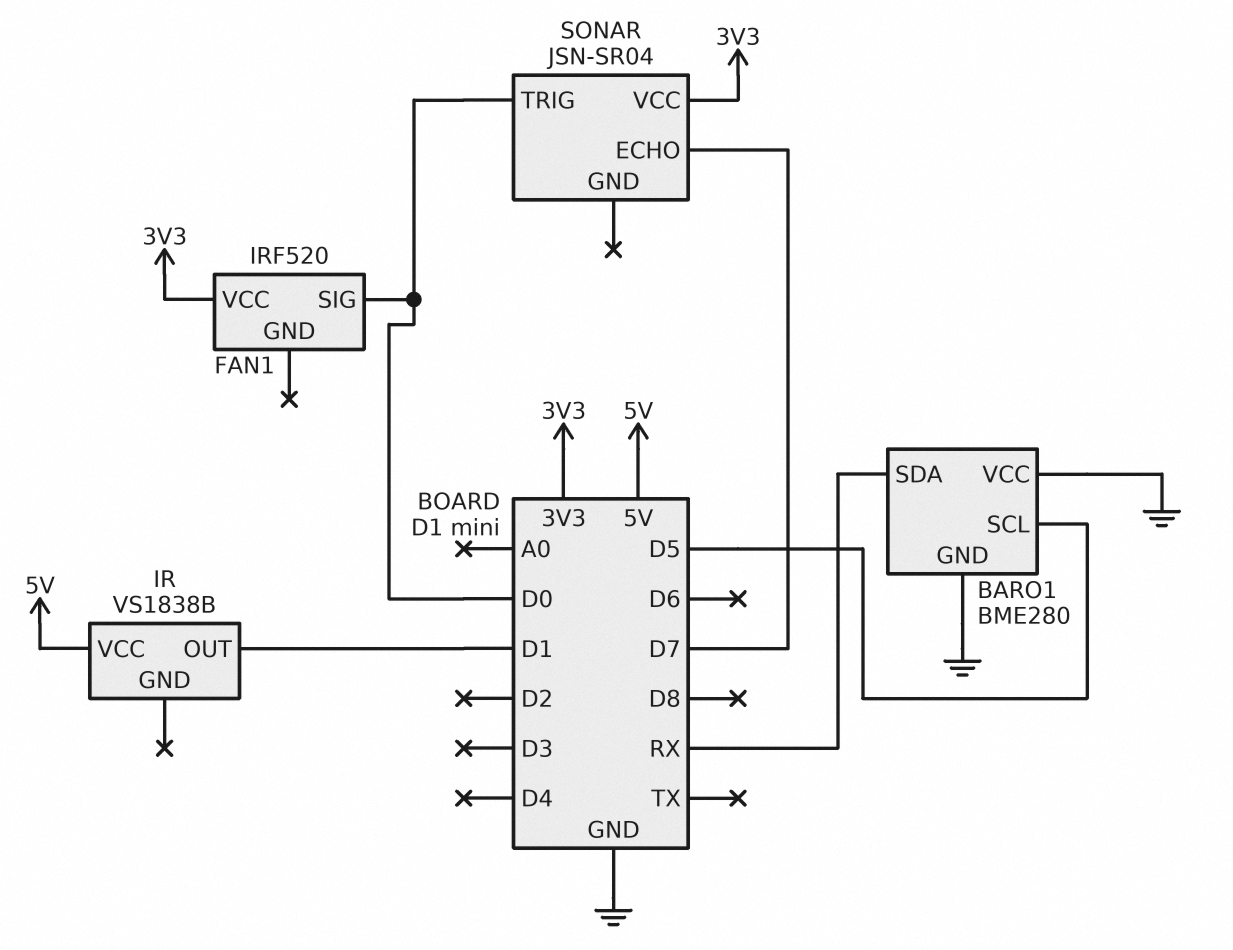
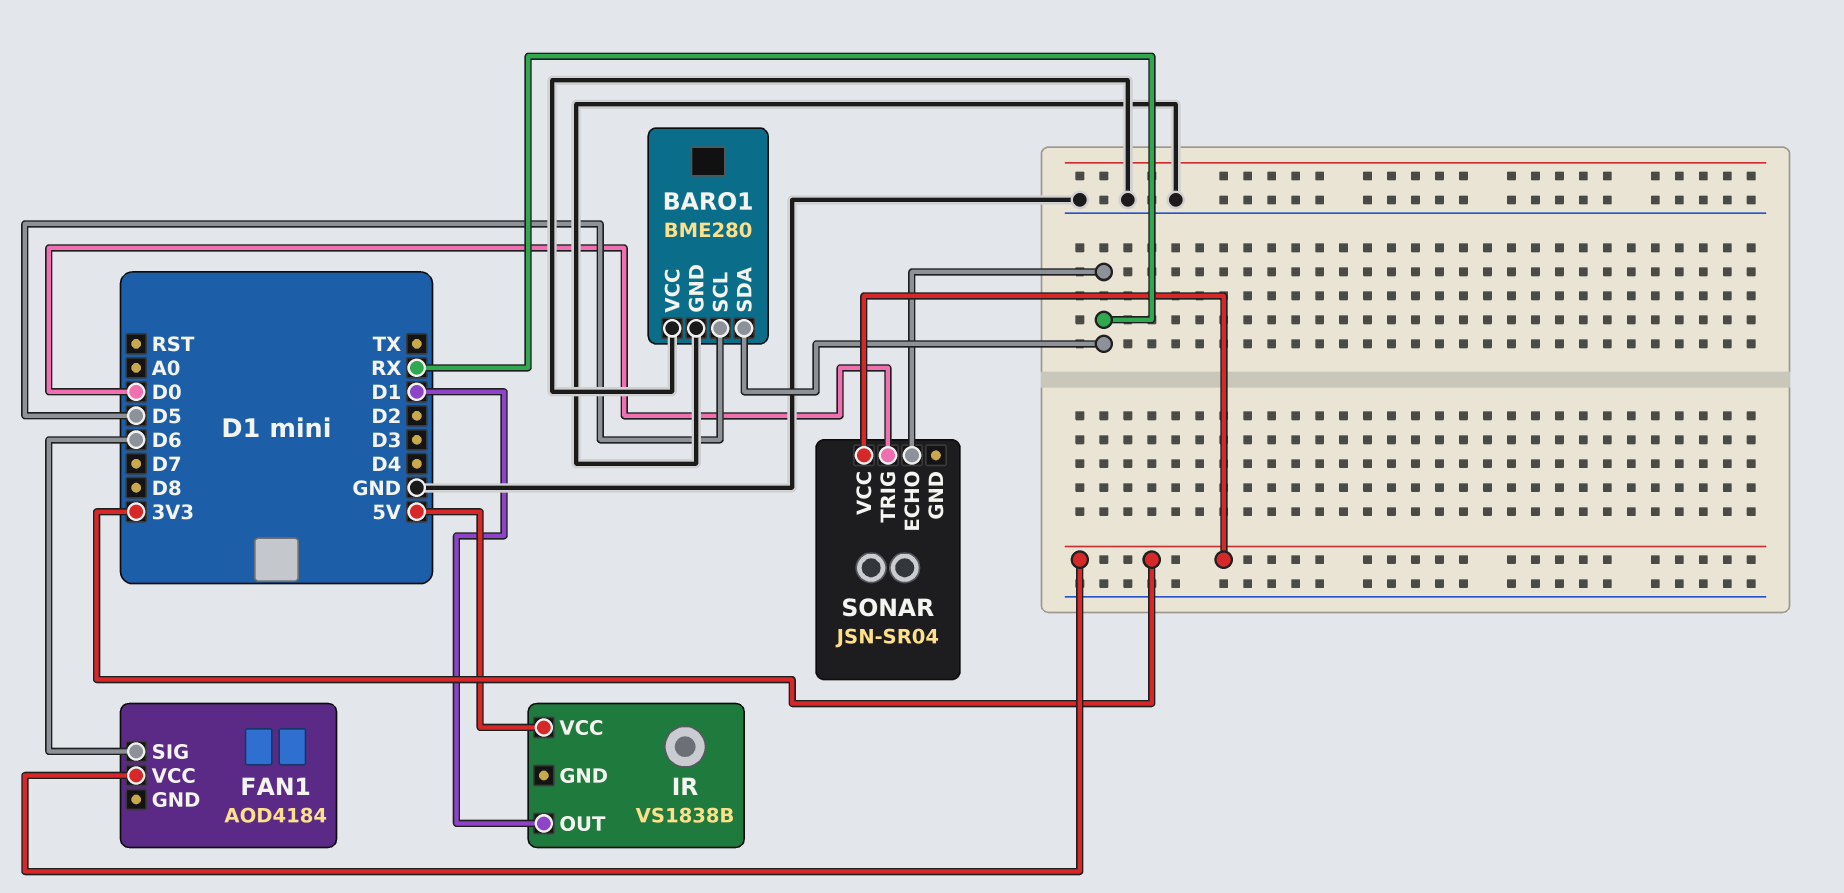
FAN1: IRF520 -> AOD4184
FAN1 pin SIG: D0 -> D6
SONAR pin ECHO: D7 -> RX

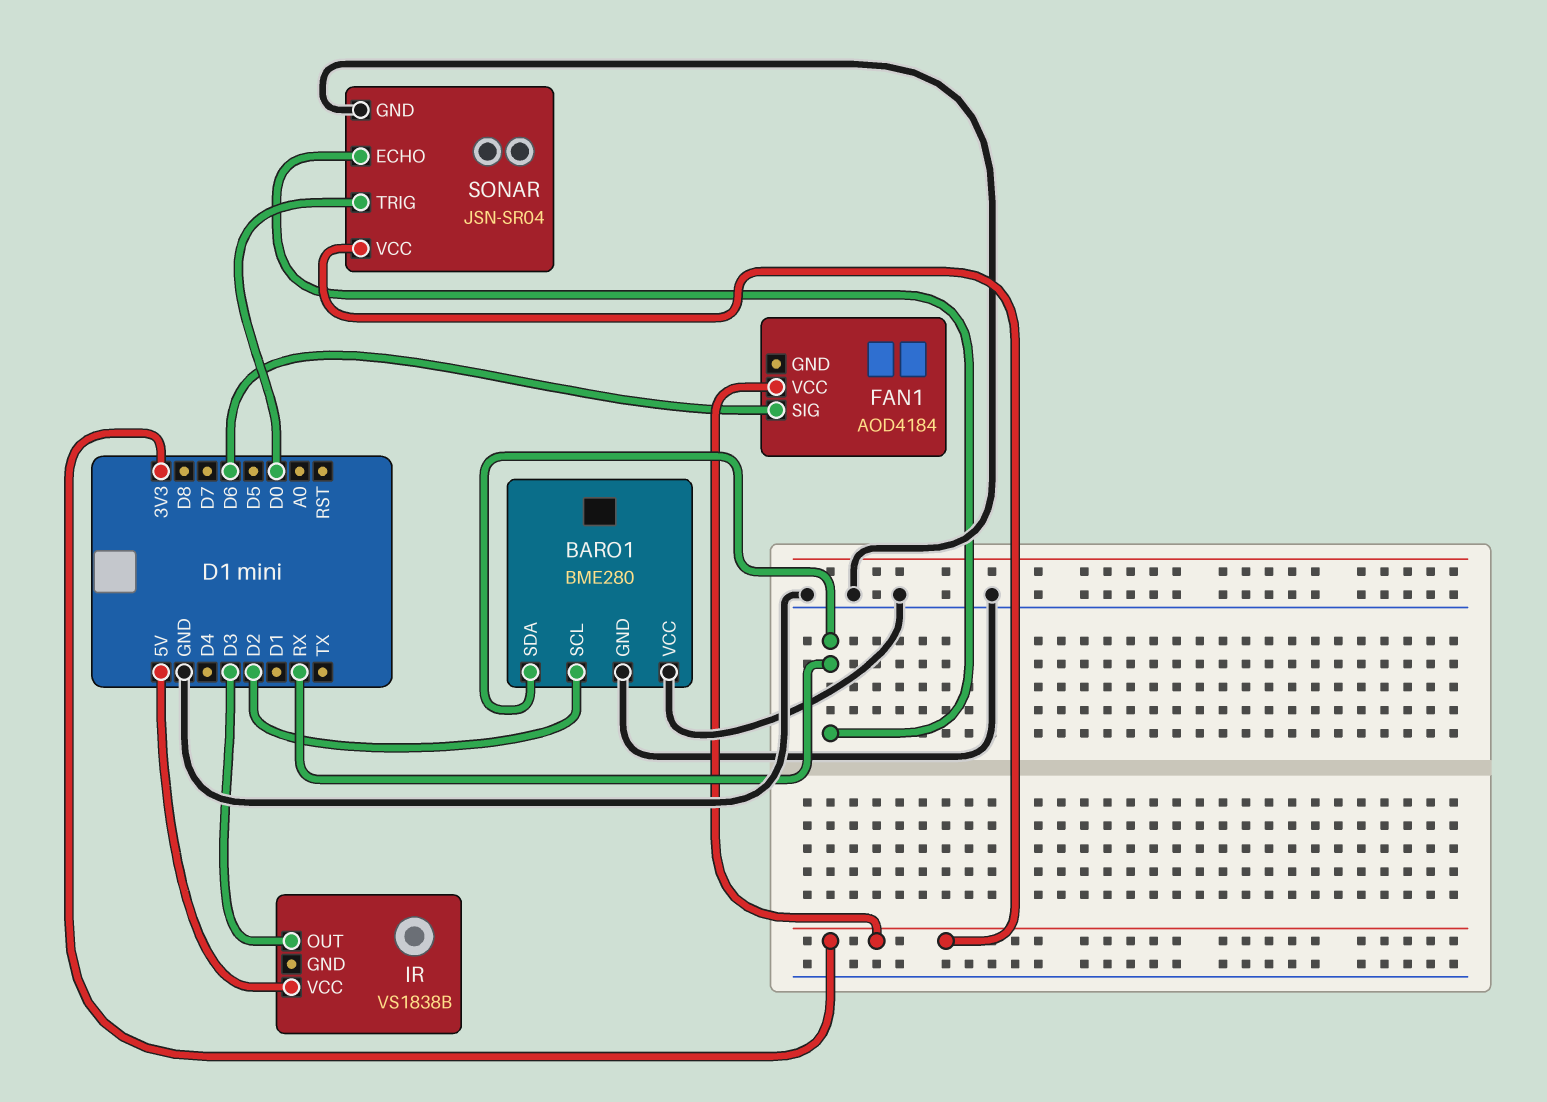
BARO1 pin SCL: D5 -> D2
IR pin OUT: D1 -> D3
SONAR pin GND: none -> GND

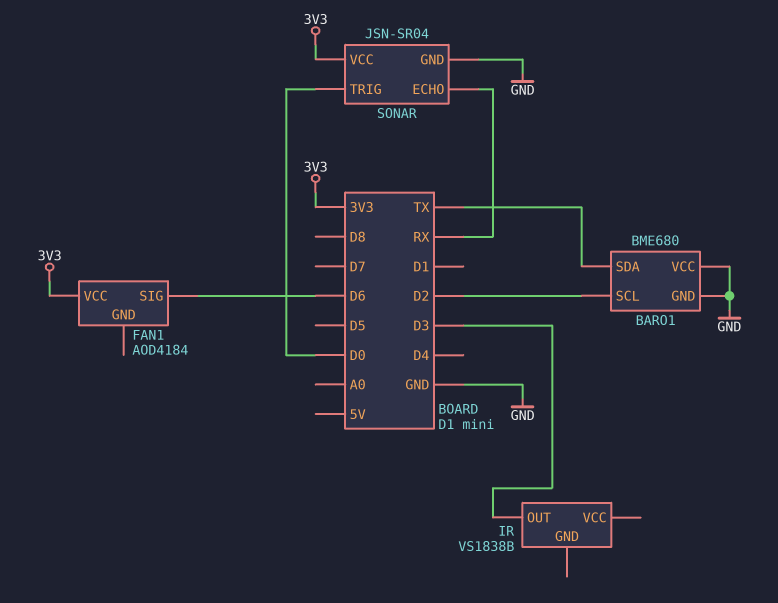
BARO1: BME280 -> BME680
BARO1 pin SDA: RX -> TX
IR pin VCC: 5V -> none

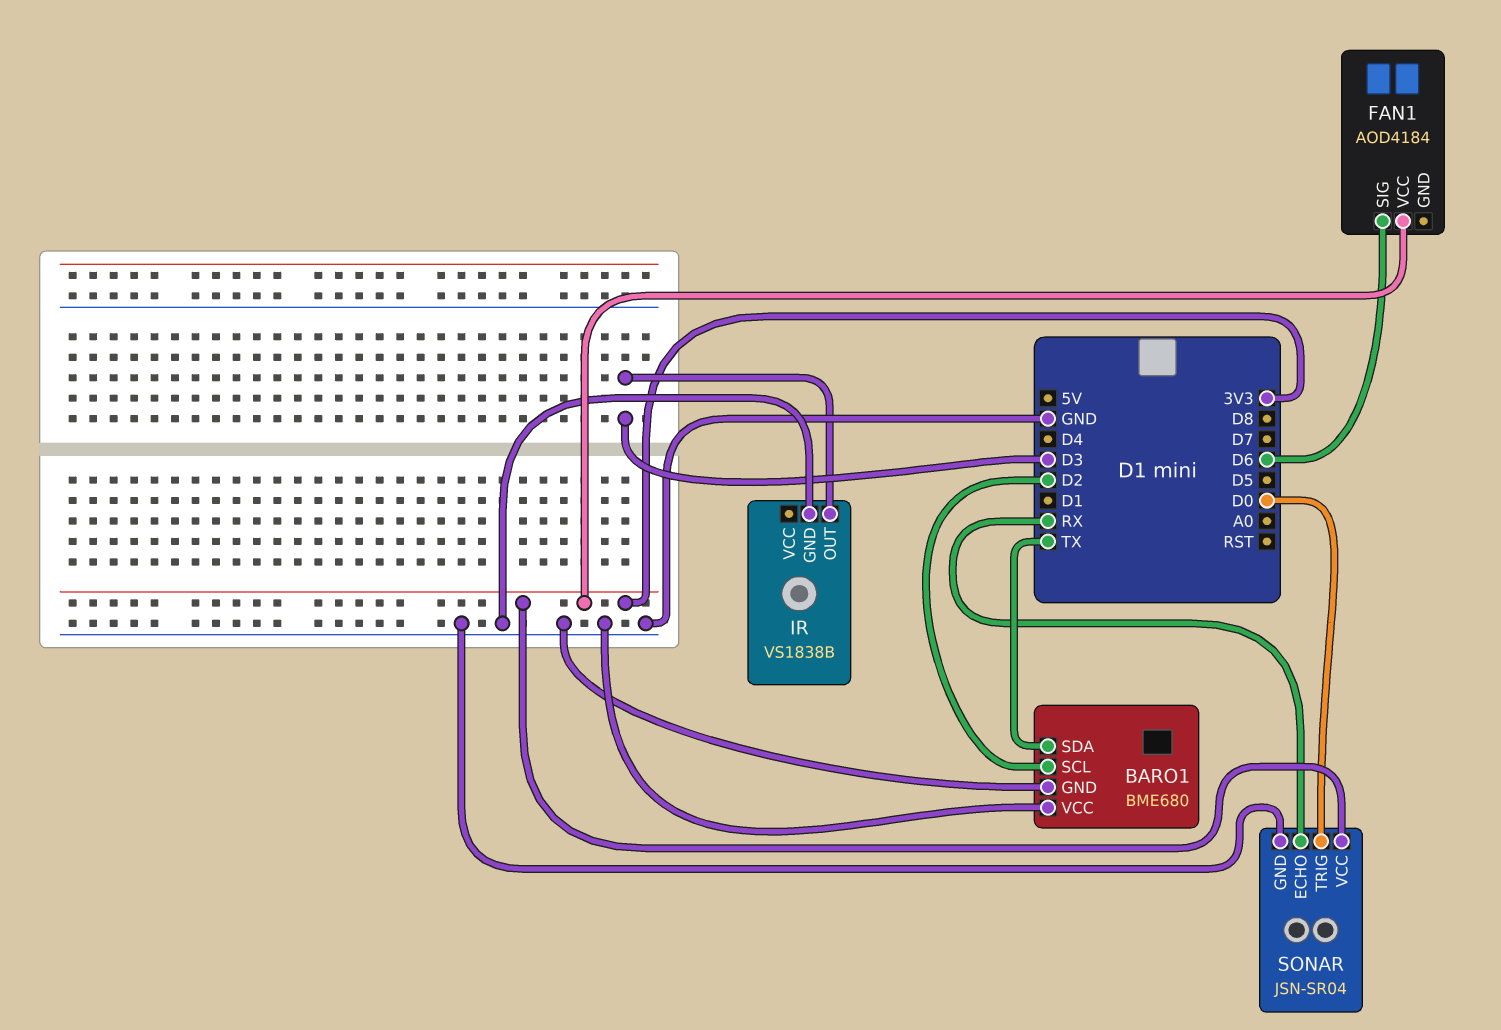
IR pin GND: none -> GND

